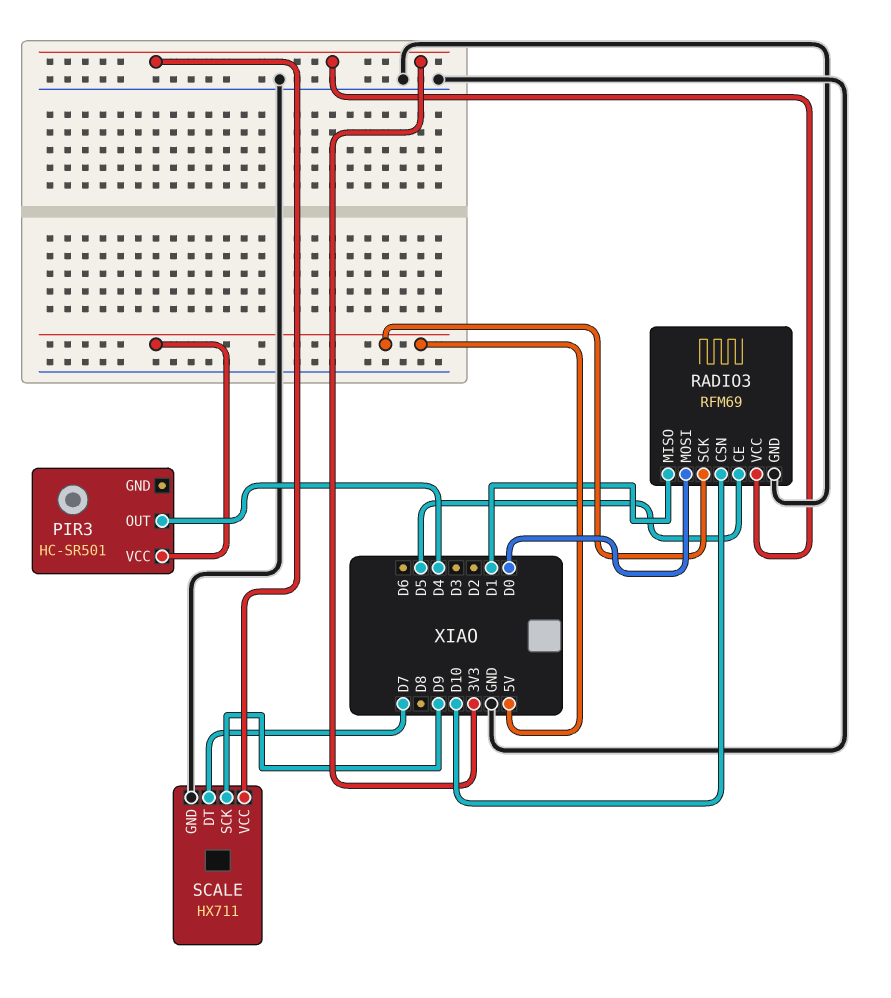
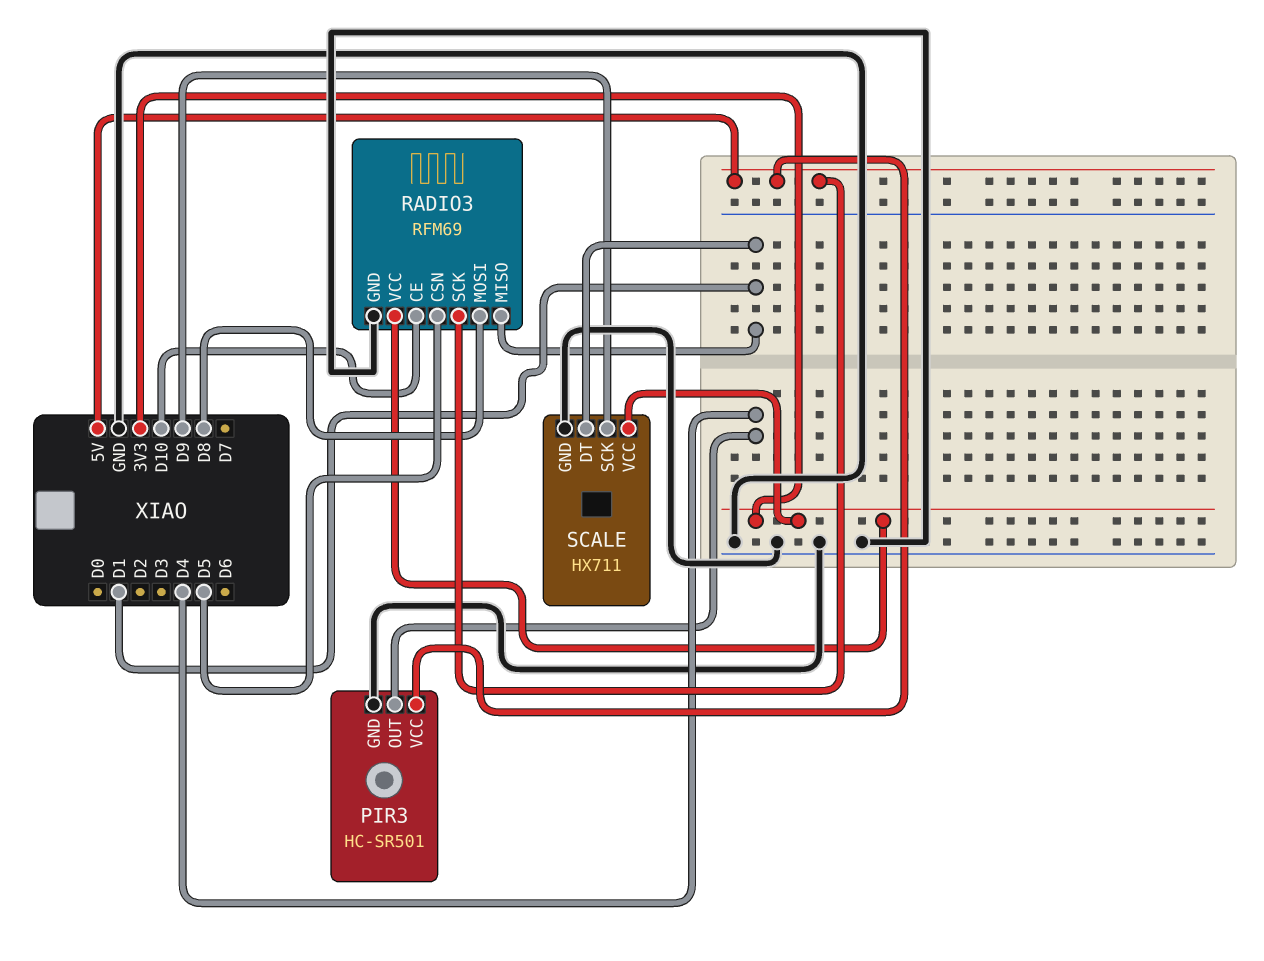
PIR3 pin GND: none -> GND
RADIO3 pin CE: D5 -> D10
RADIO3 pin CSN: D10 -> D5
RADIO3 pin MOSI: D0 -> D8
SCALE pin DT: D7 -> D1

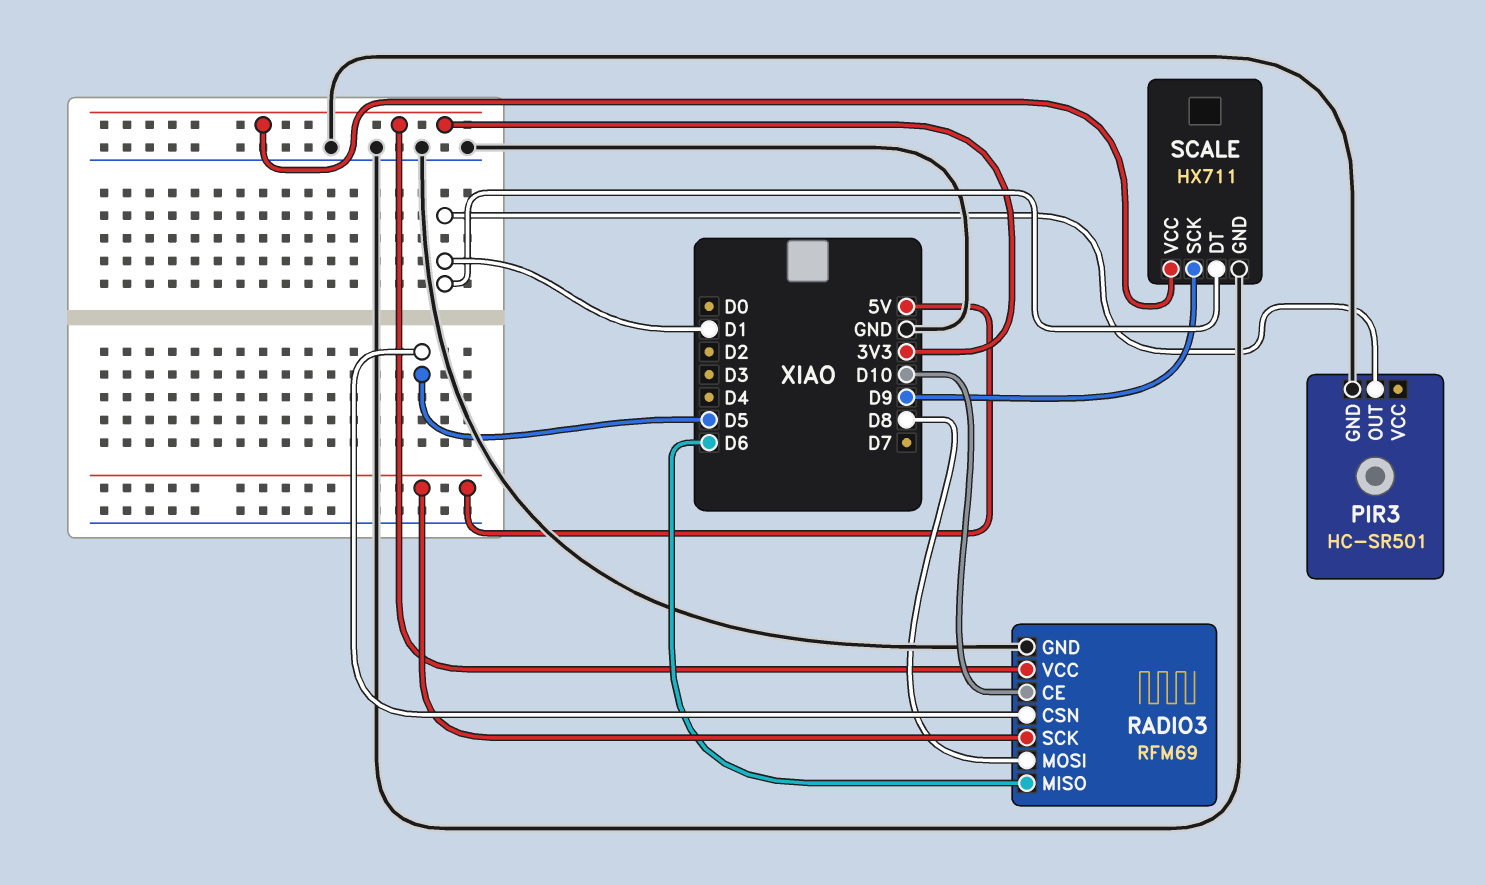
PIR3 pin OUT: D4 -> D1
PIR3 pin VCC: 5V -> none
RADIO3 pin MISO: D1 -> D6

